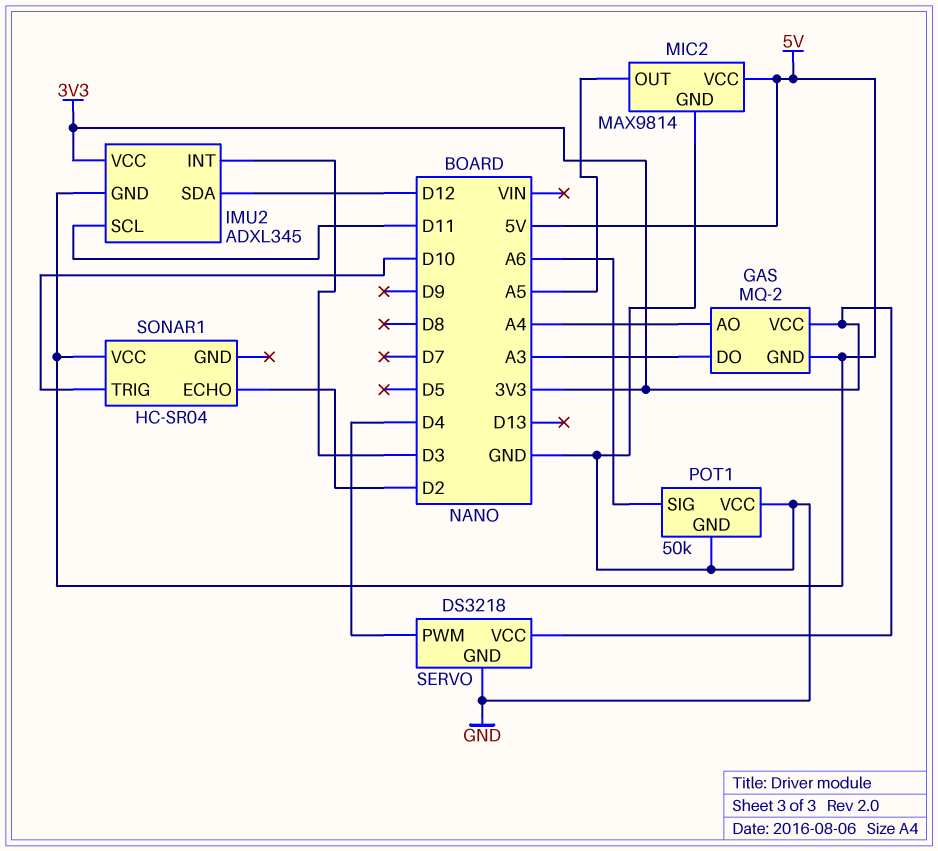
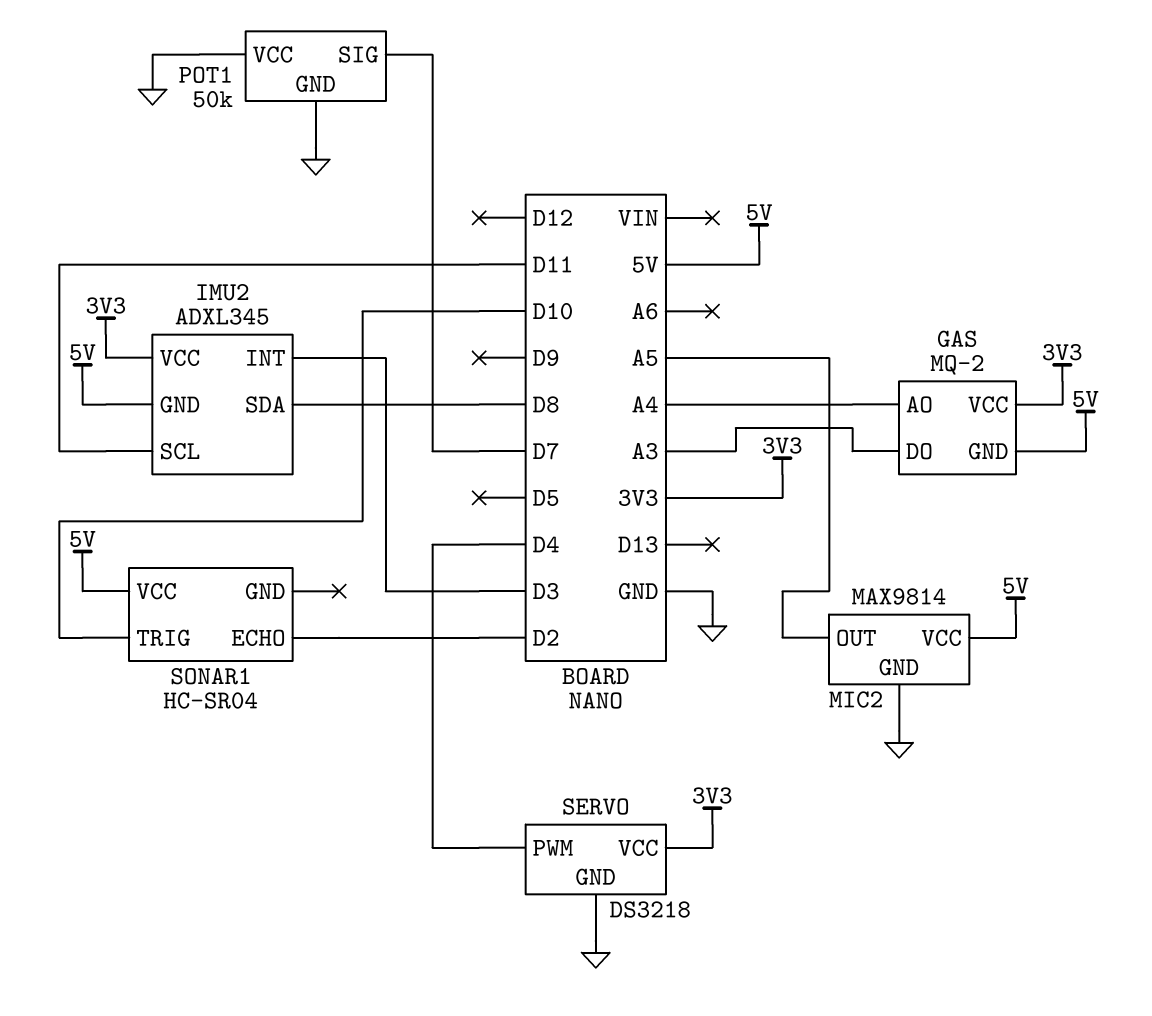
IMU2 pin SDA: D12 -> D8
POT1 pin SIG: A6 -> D7

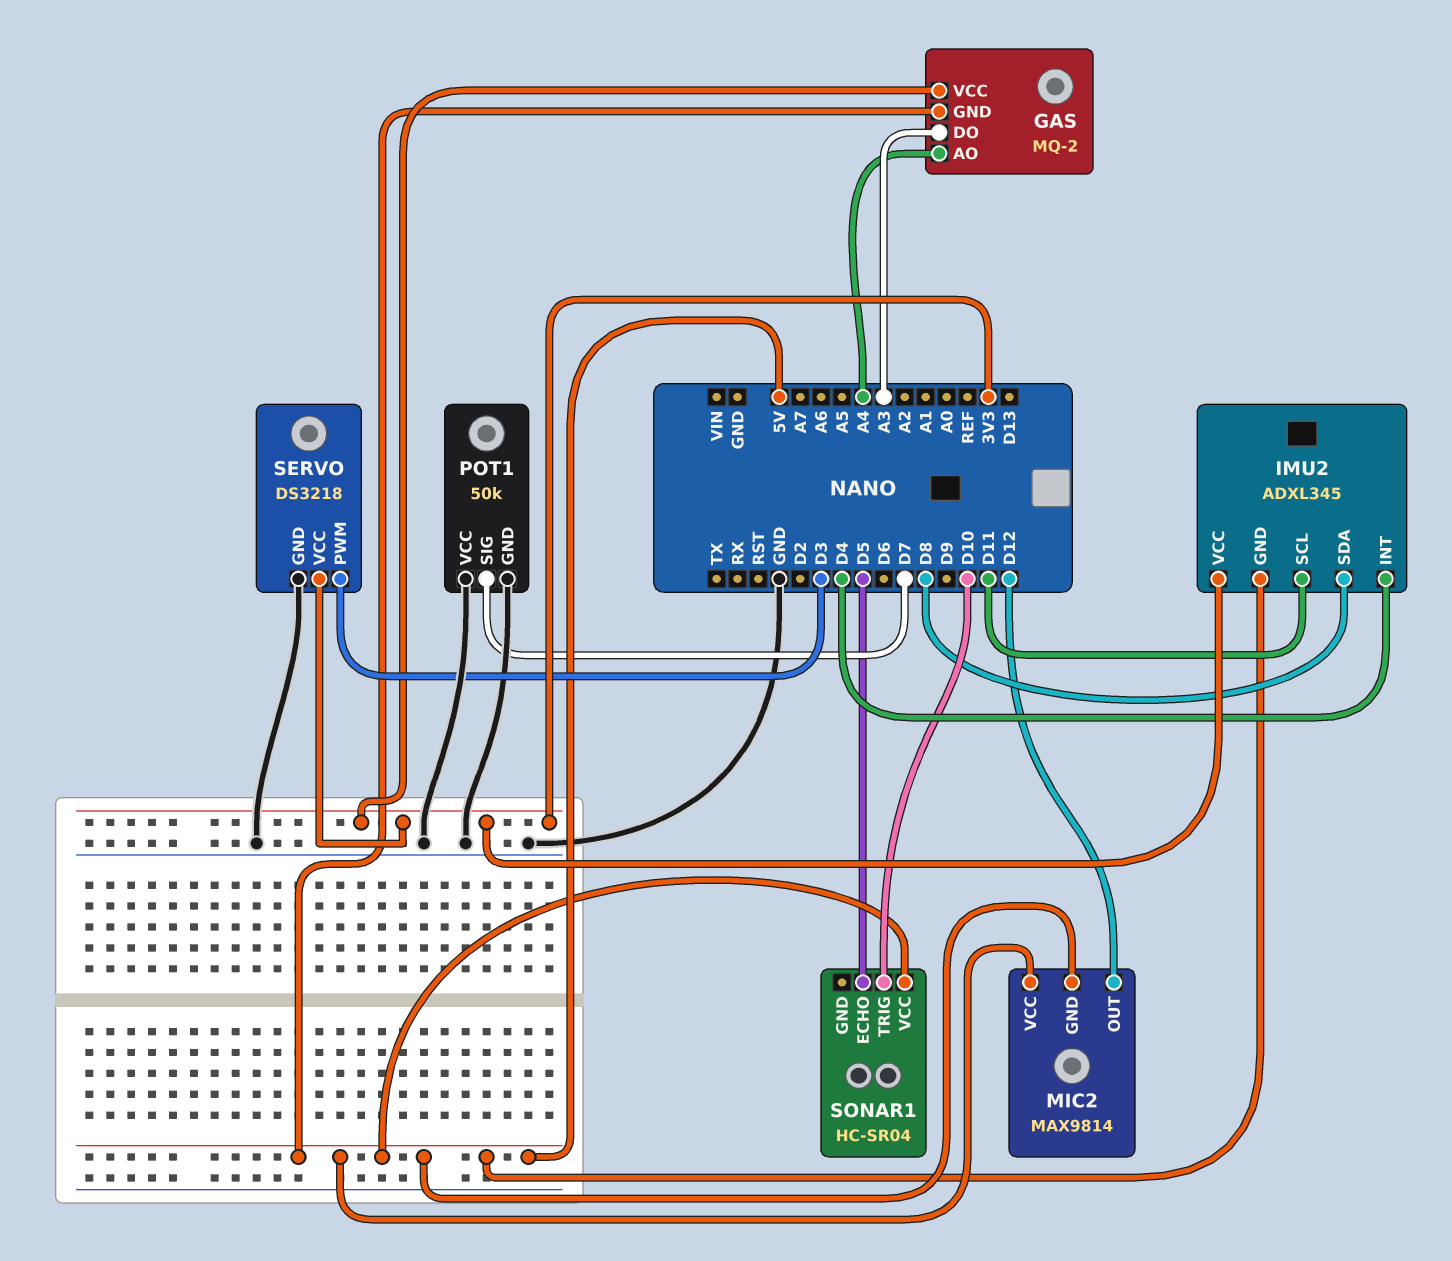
IMU2 pin INT: D3 -> D4
MIC2 pin GND: GND -> 5V
MIC2 pin OUT: A5 -> D12
SERVO pin PWM: D4 -> D3
SONAR1 pin ECHO: D2 -> D5

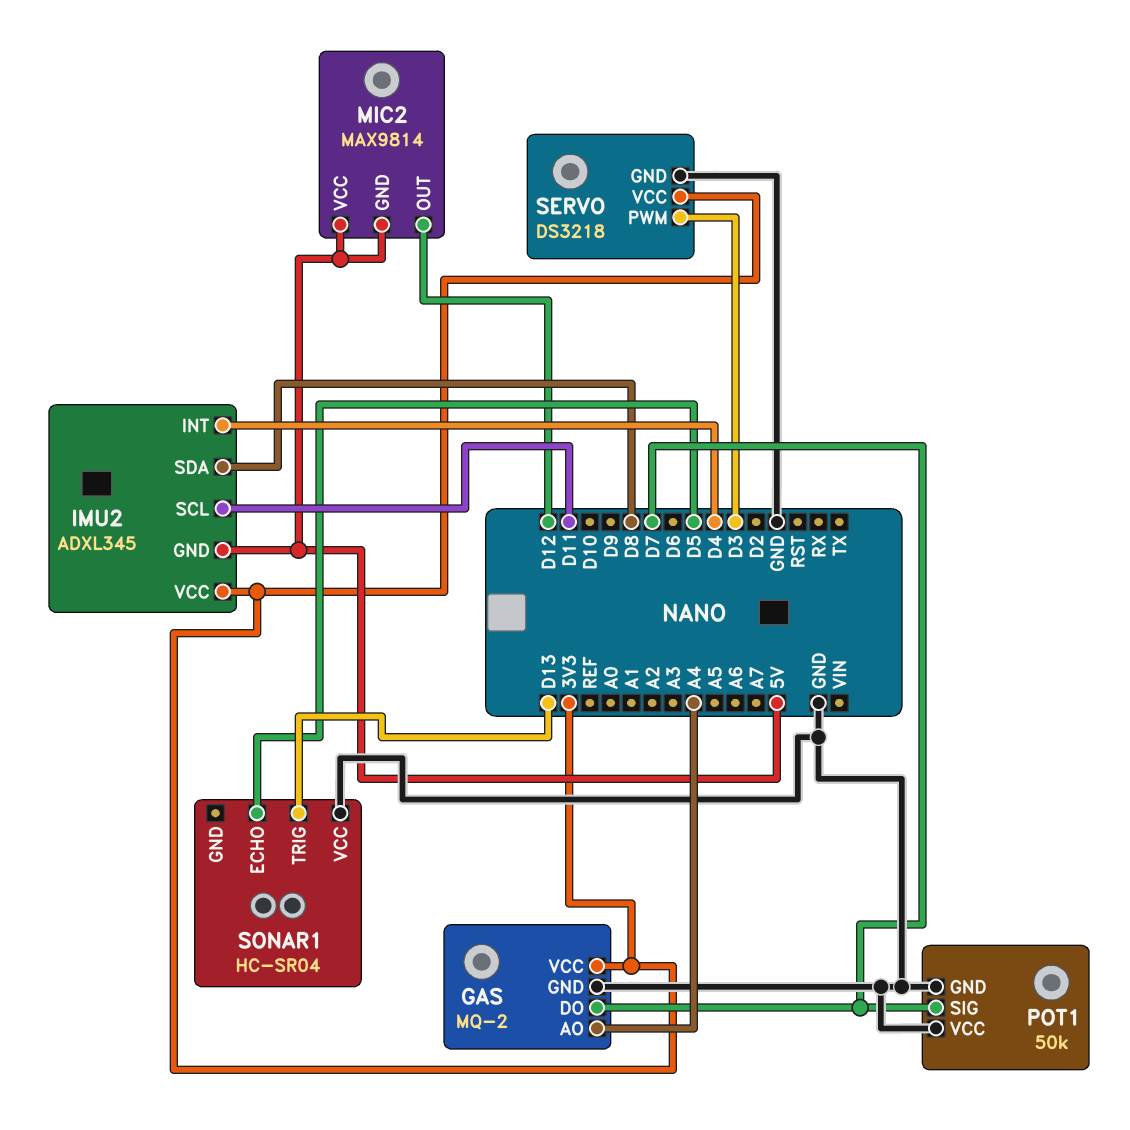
GAS pin DO: A3 -> D7
GAS pin GND: 5V -> GND
SONAR1 pin TRIG: D10 -> D13
SONAR1 pin VCC: 5V -> GND

